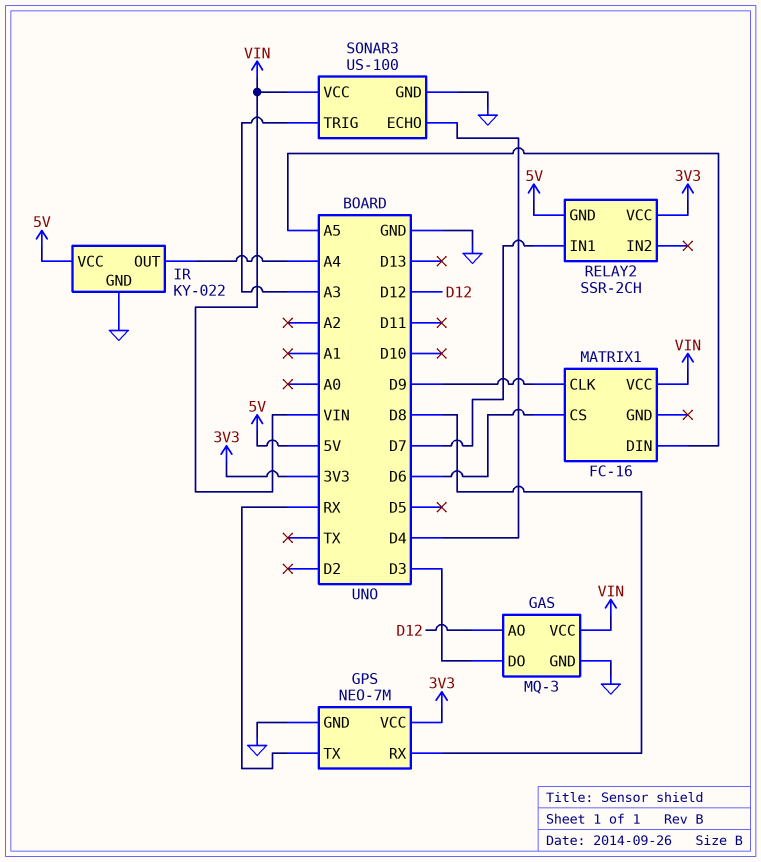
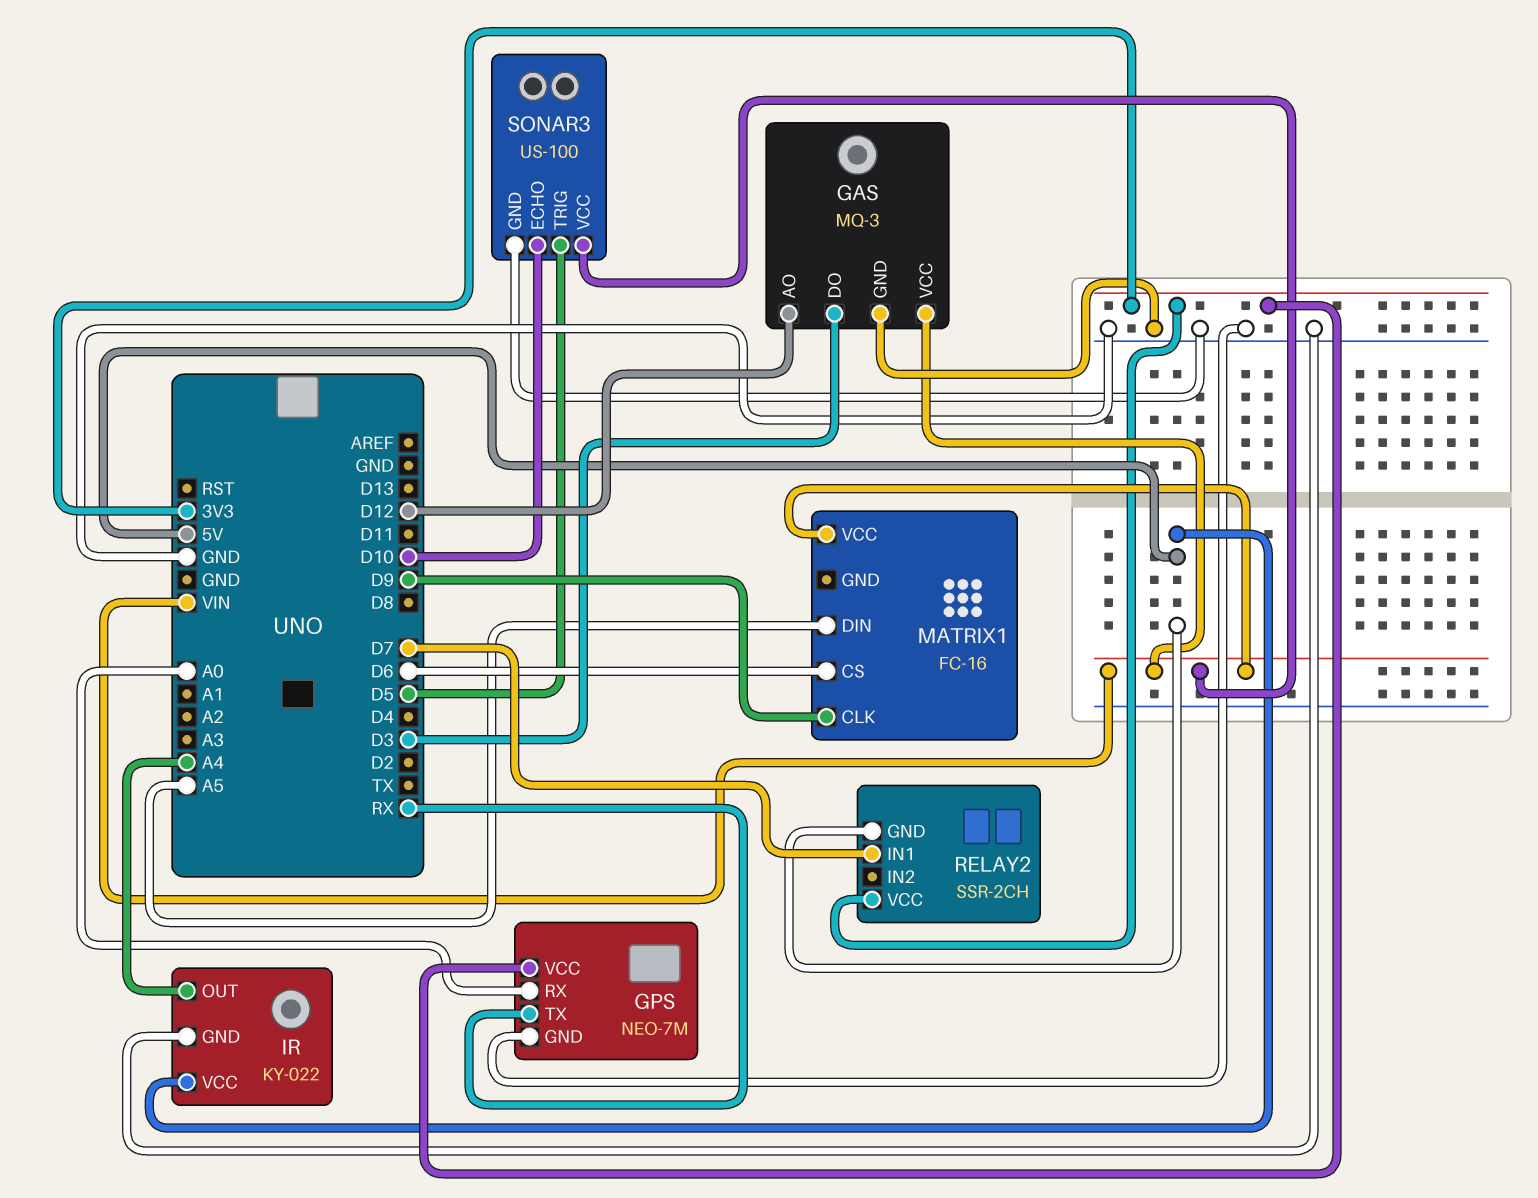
GPS pin RX: D8 -> A0
SONAR3 pin ECHO: D4 -> D10
SONAR3 pin TRIG: A3 -> D5

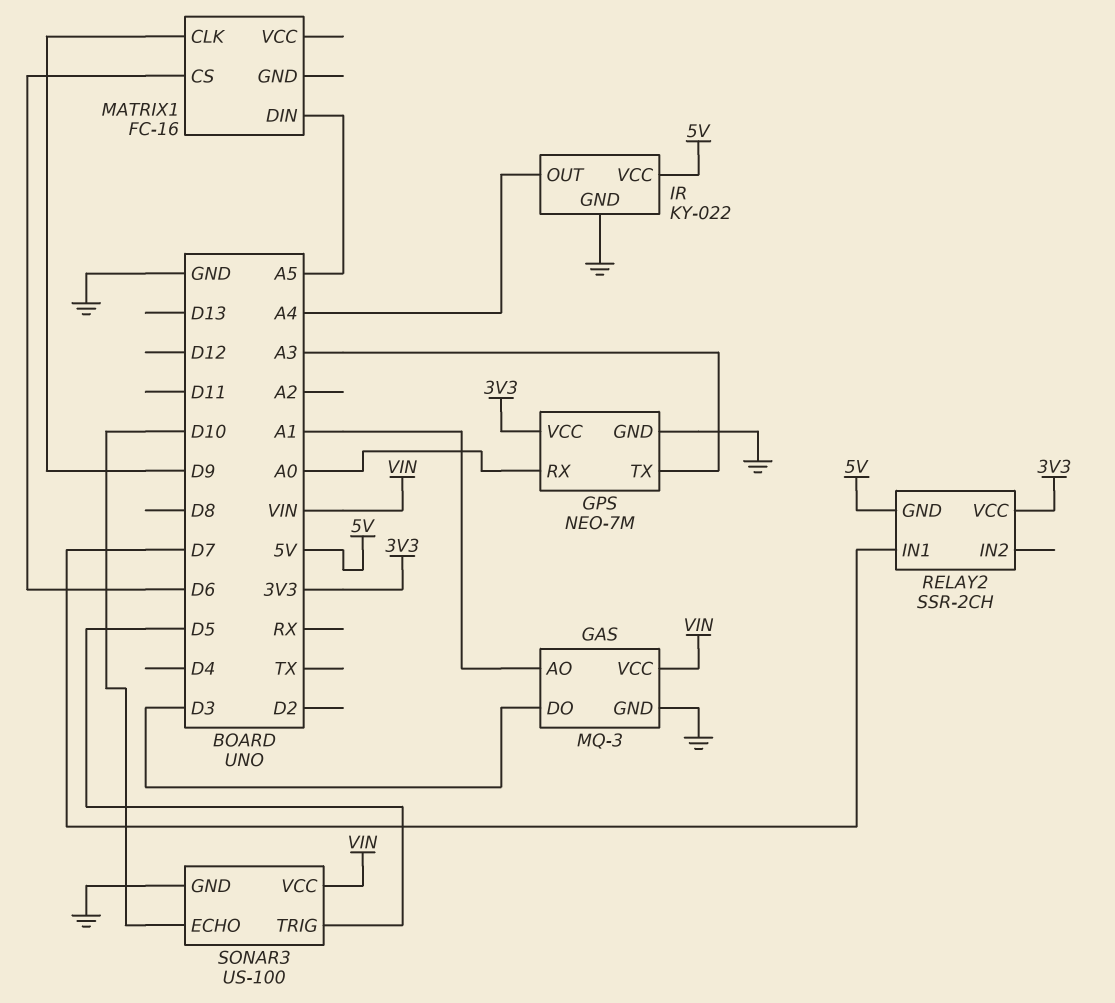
GAS pin AO: D12 -> A1
GPS pin TX: RX -> A3
MATRIX1 pin VCC: VIN -> none

